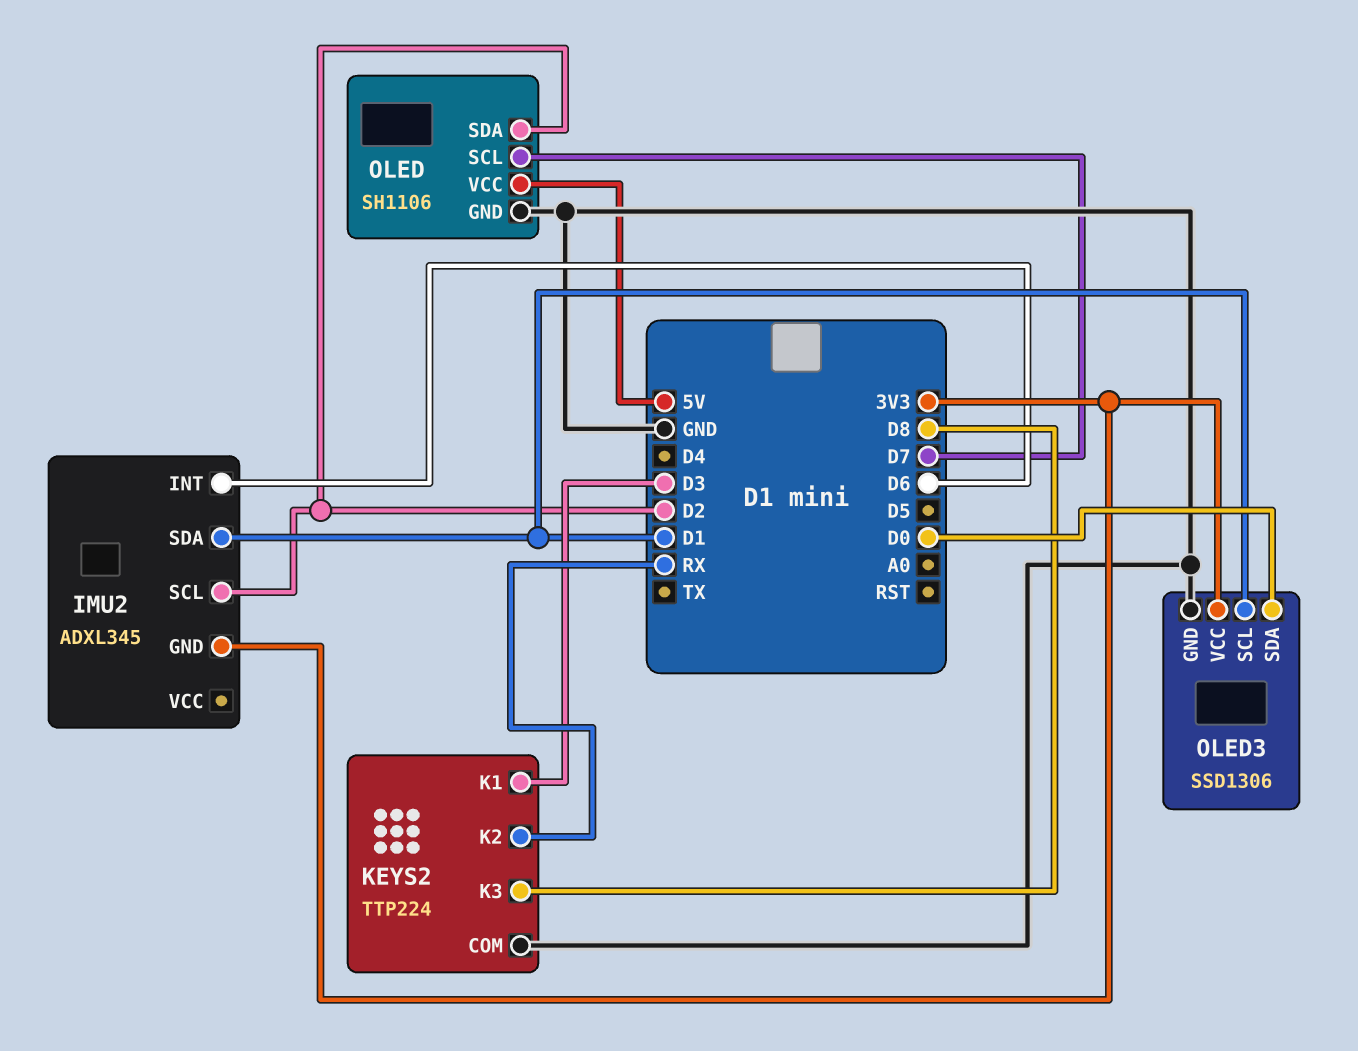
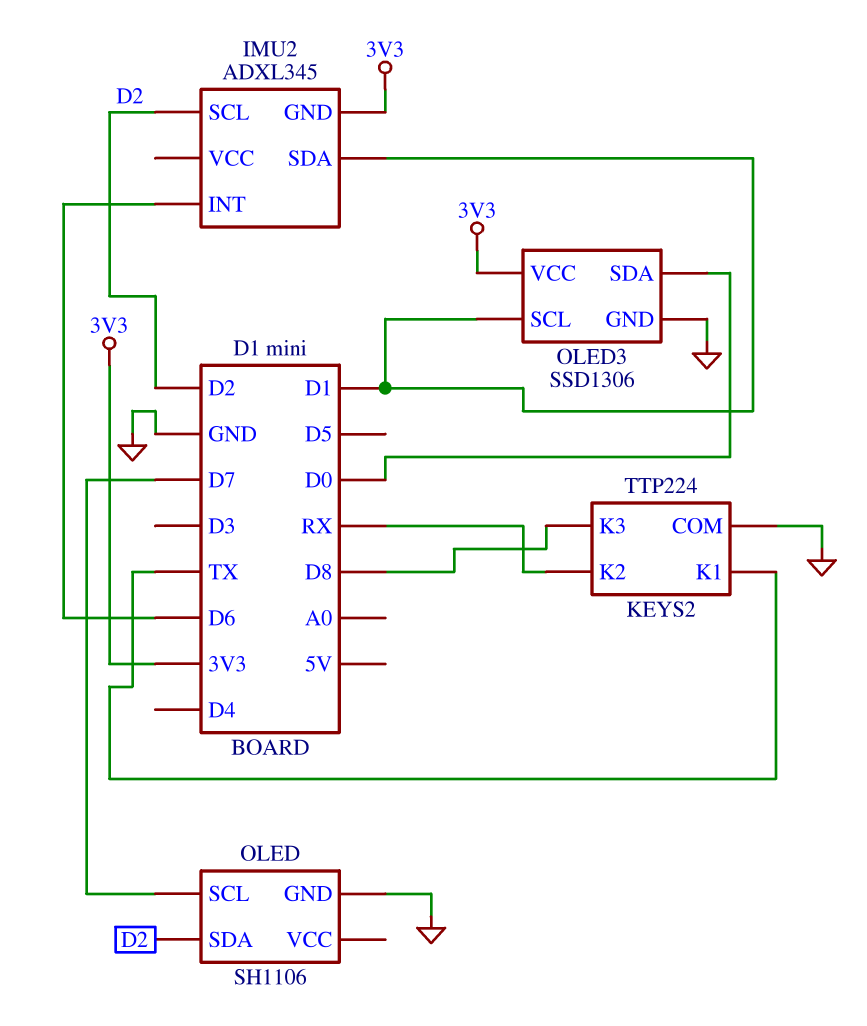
KEYS2 pin K1: D3 -> TX
OLED pin VCC: 5V -> none

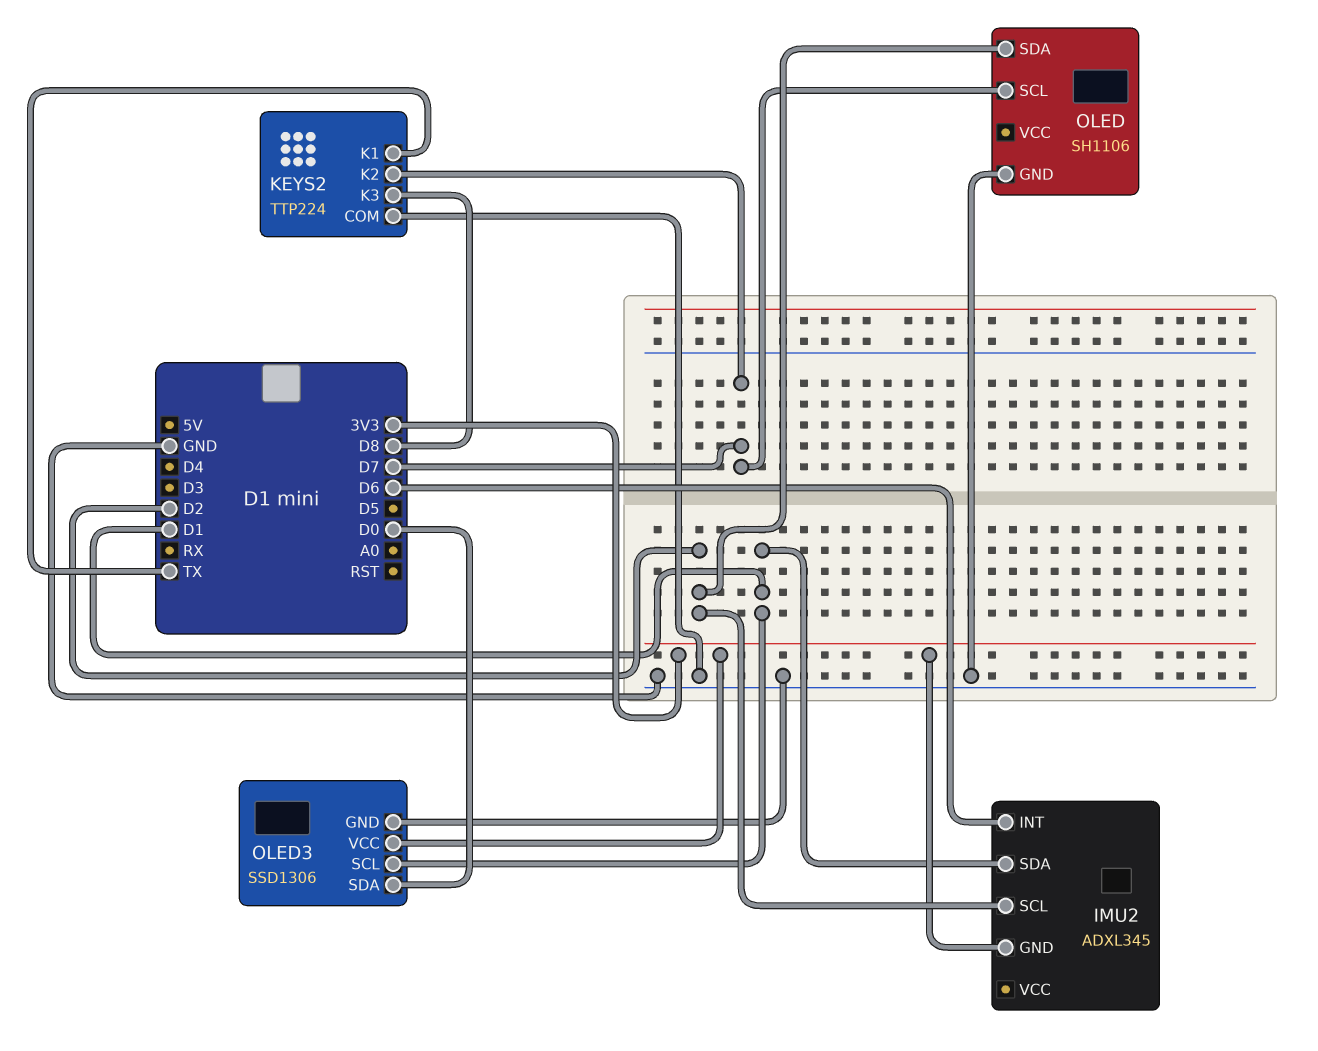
KEYS2 pin K2: RX -> D7

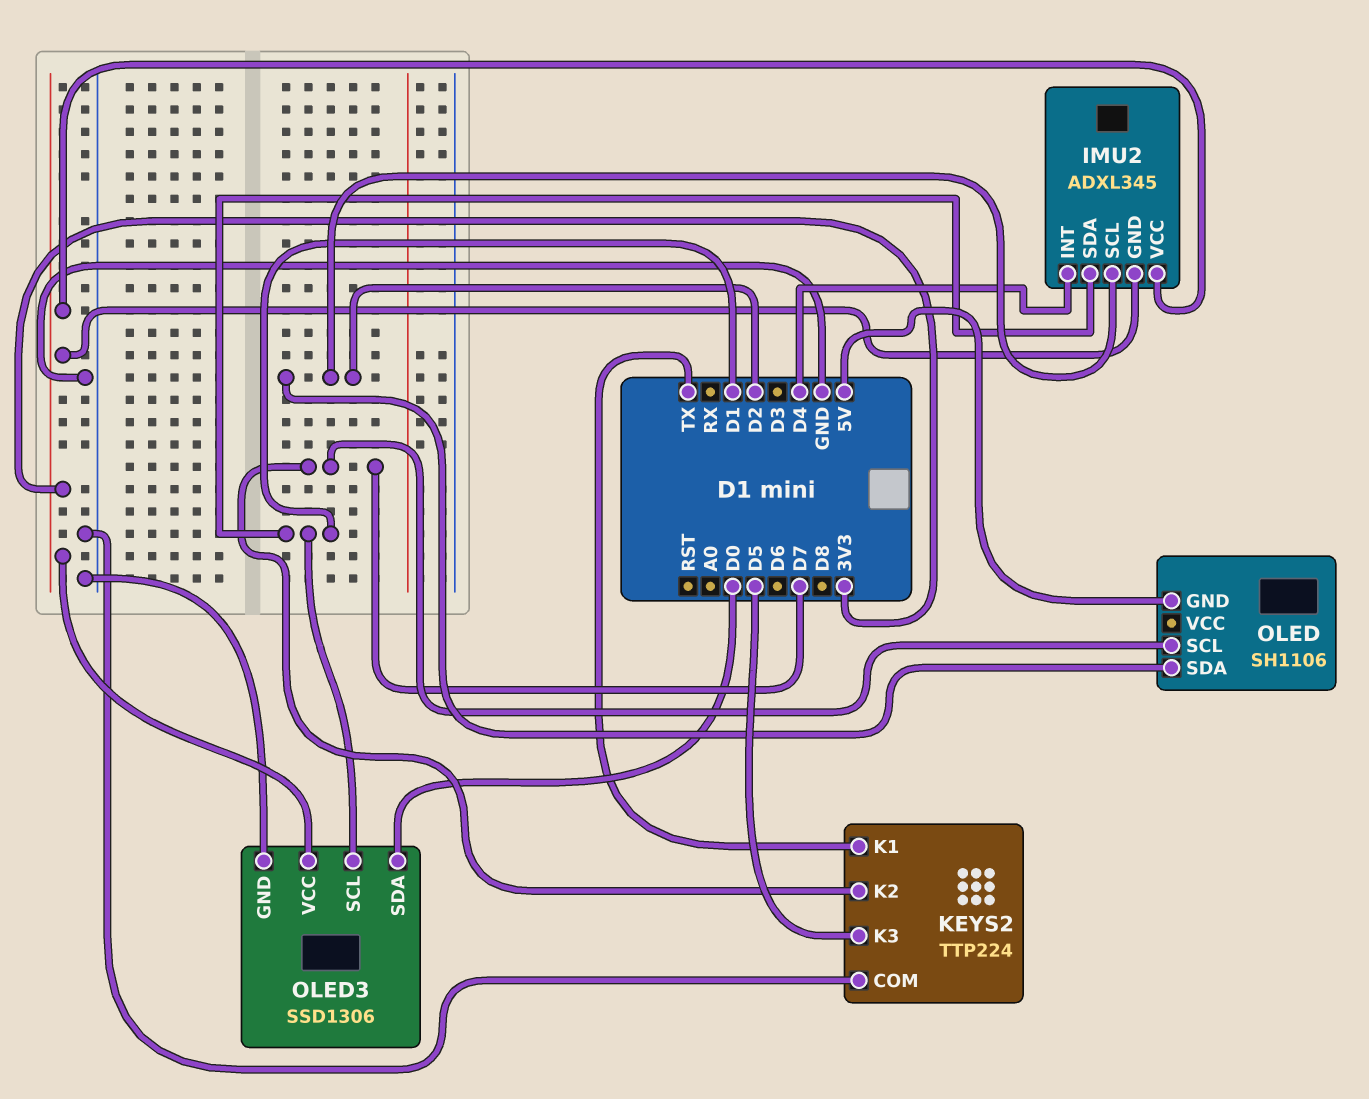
IMU2 pin INT: D6 -> D4
IMU2 pin VCC: none -> 3V3
KEYS2 pin K3: D8 -> D5
OLED pin GND: GND -> 5V

